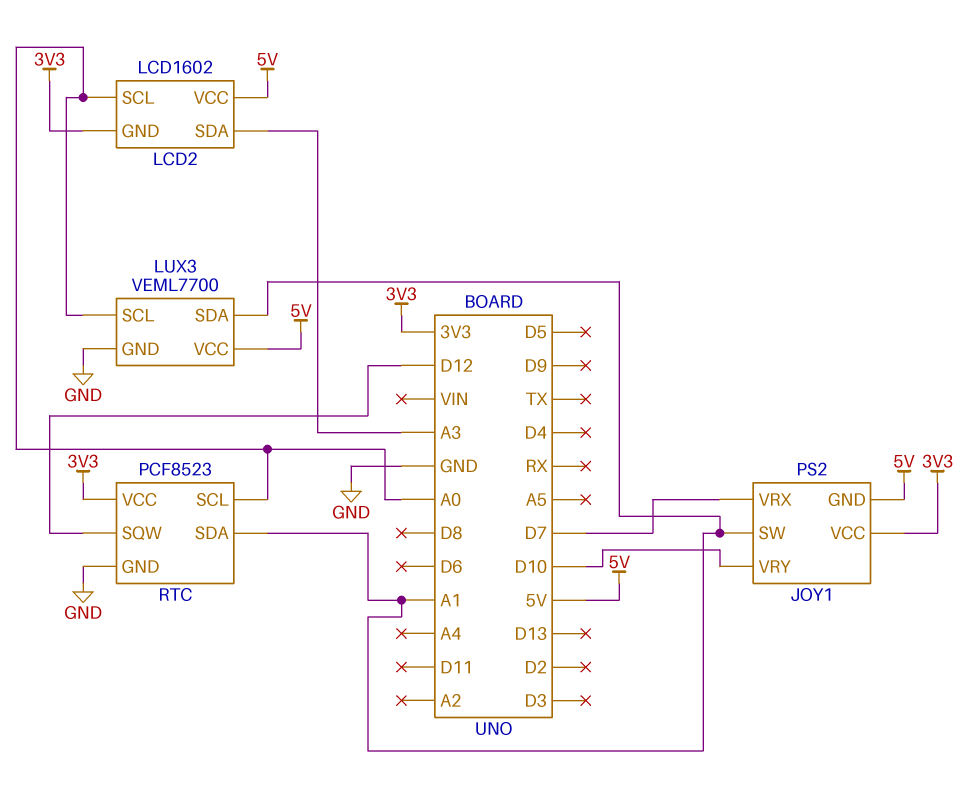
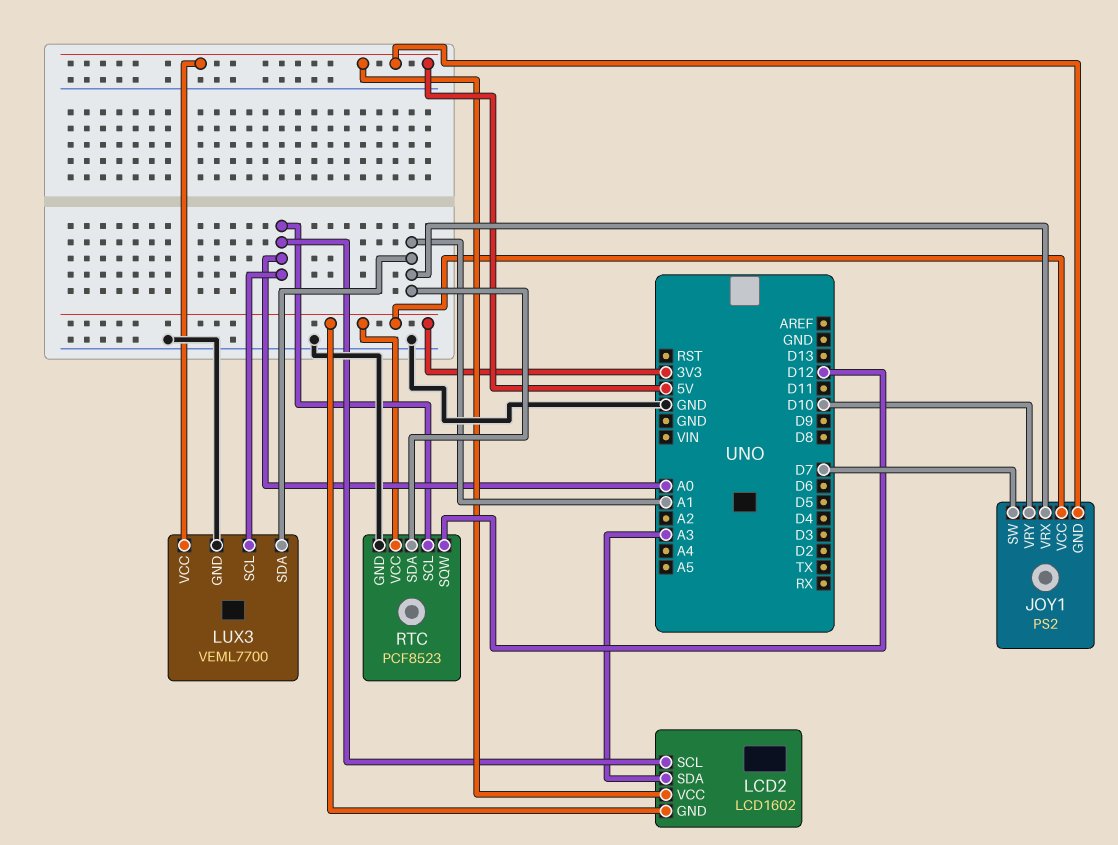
JOY1 pin SW: A1 -> D7
JOY1 pin VRX: D7 -> A1

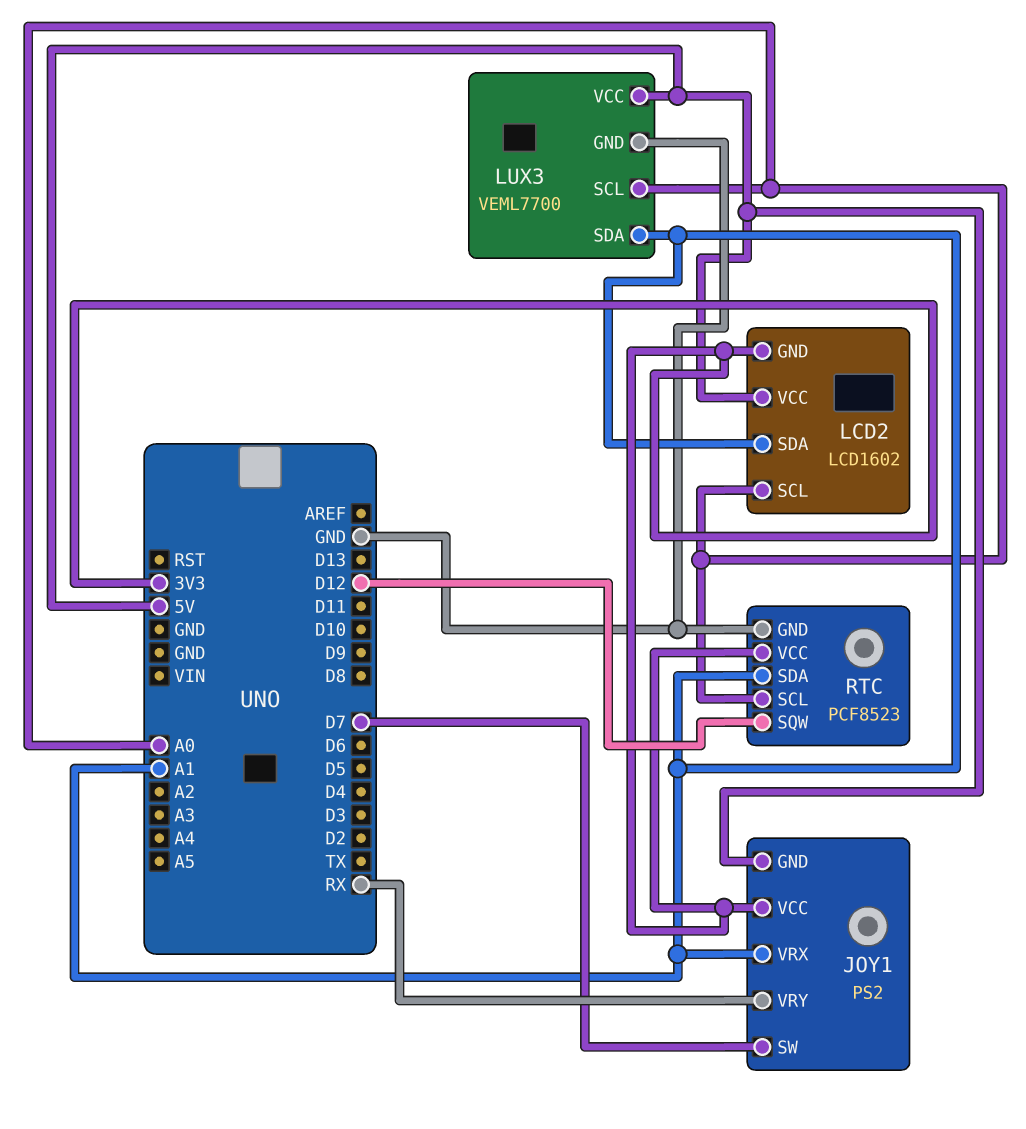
JOY1 pin VRY: D10 -> RX
LCD2 pin SDA: A3 -> A1

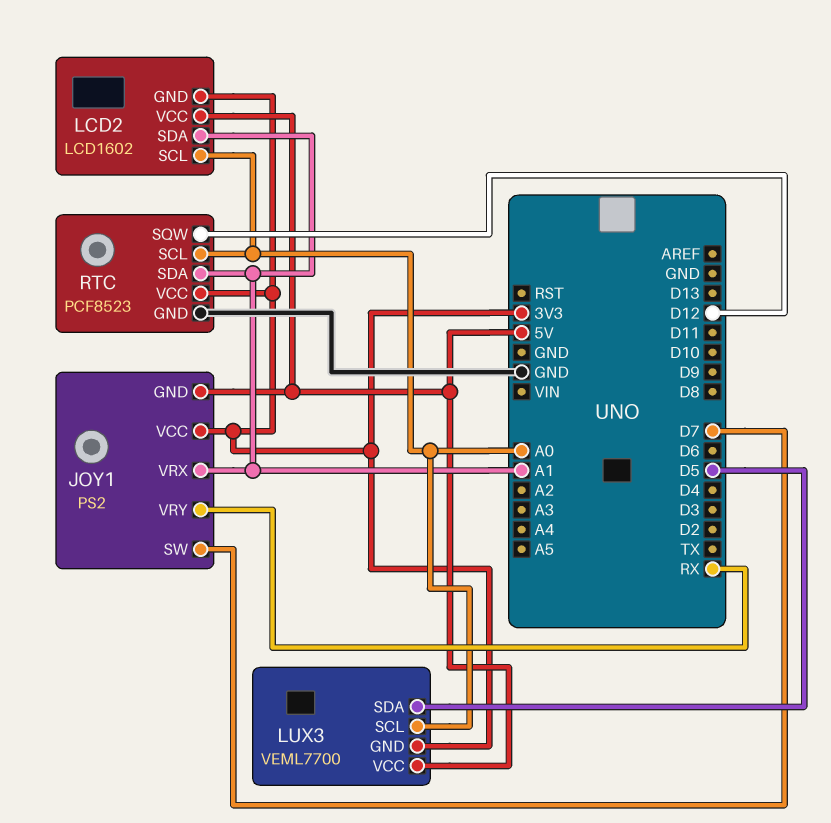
LUX3 pin GND: GND -> 3V3
LUX3 pin SDA: A1 -> D5

